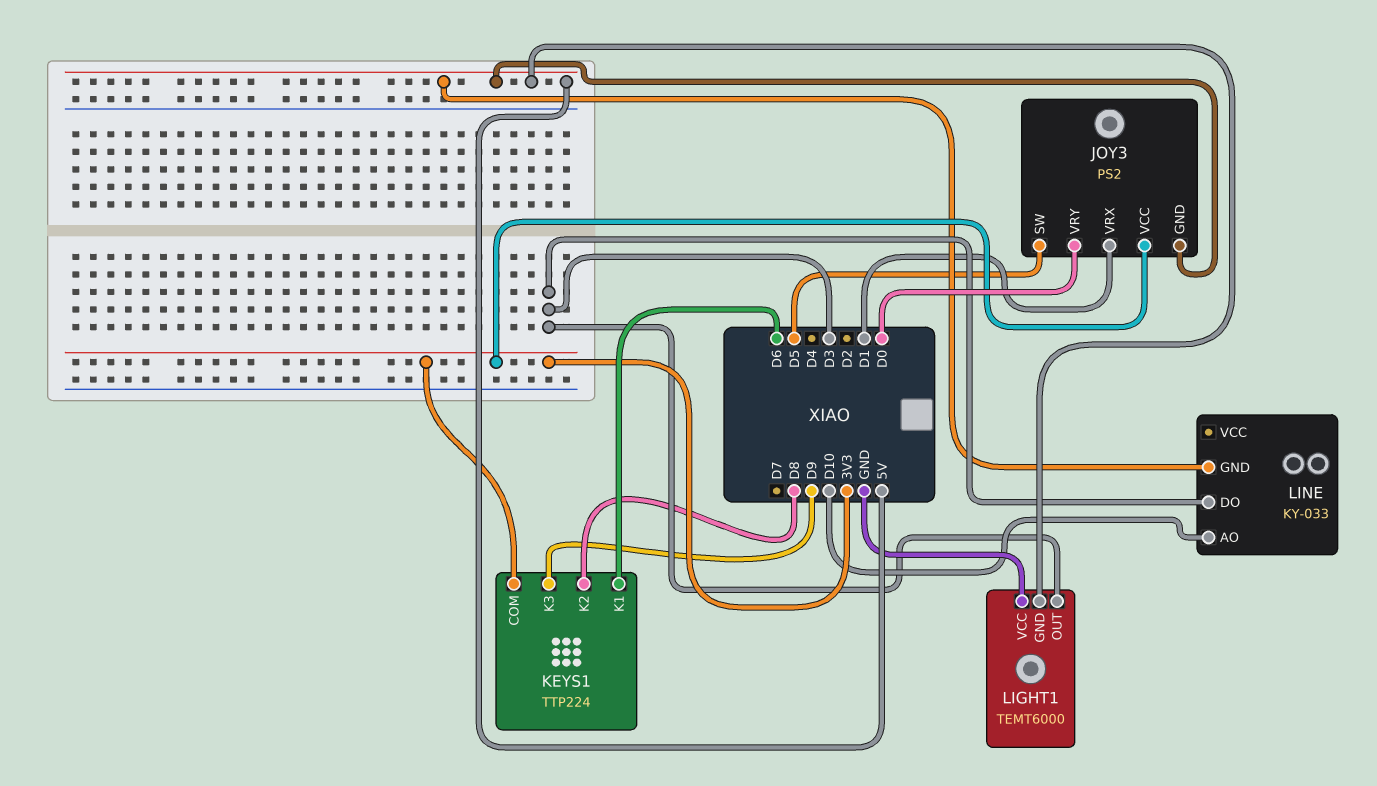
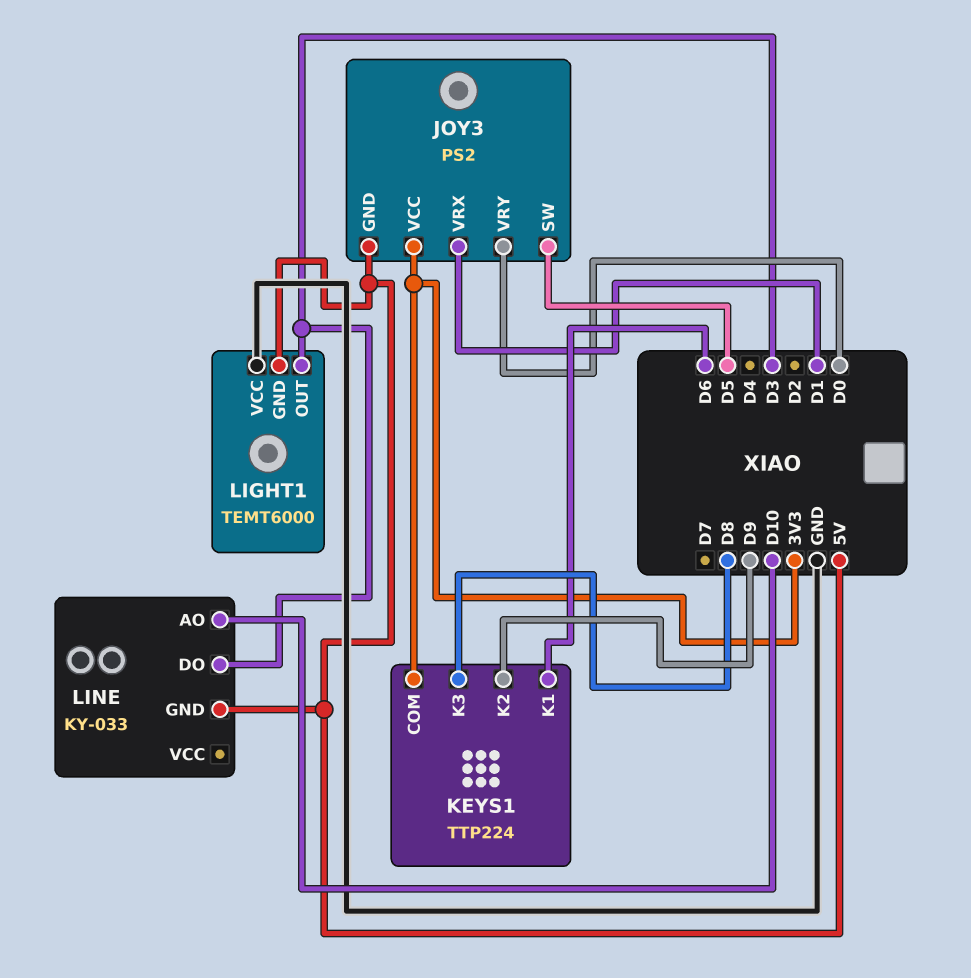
KEYS1 pin K2: D8 -> D9
KEYS1 pin K3: D9 -> D8

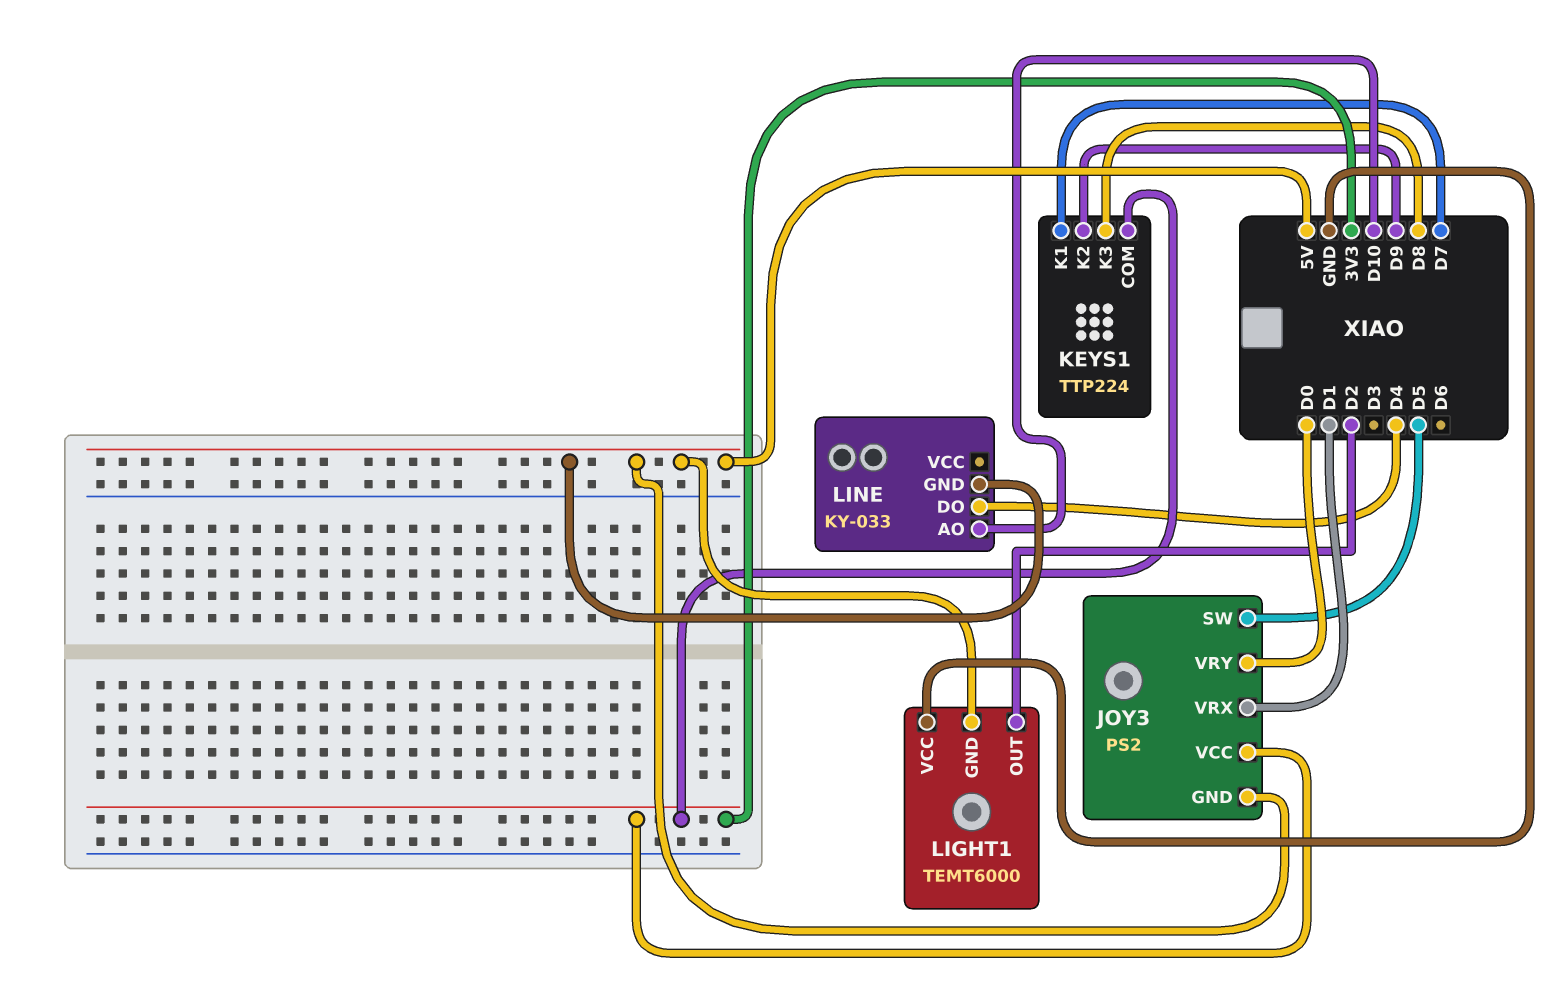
KEYS1 pin K1: D6 -> D7
LIGHT1 pin OUT: D3 -> D2
LINE pin DO: D3 -> D4

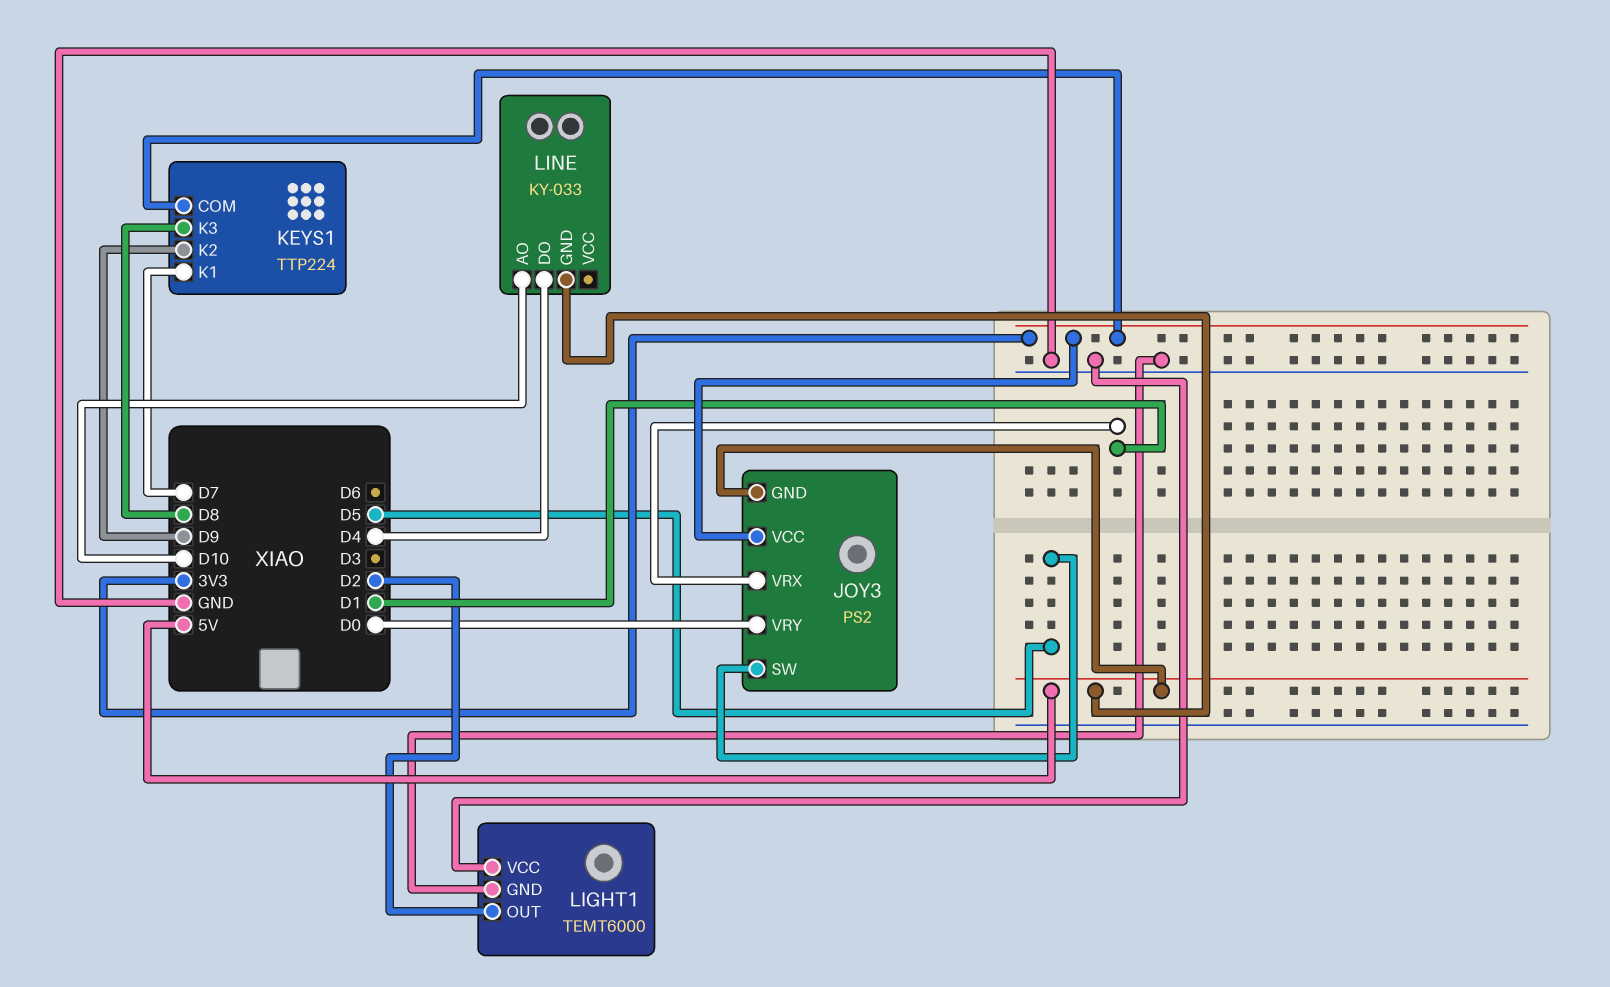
LIGHT1 pin GND: 5V -> GND

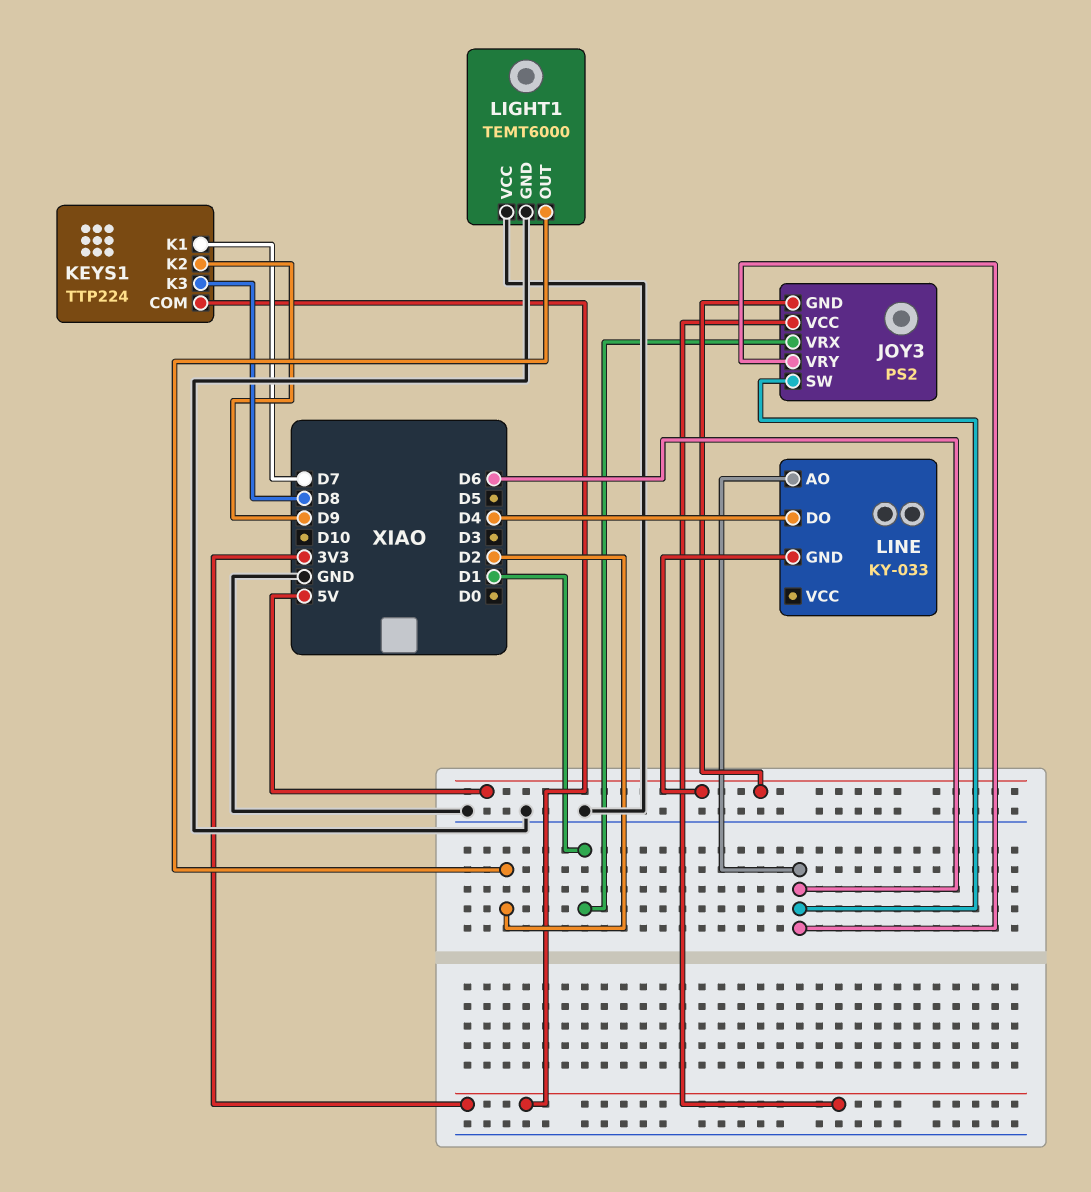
JOY3 pin SW: D5 -> D6
JOY3 pin VRY: D0 -> D6
LINE pin AO: D10 -> D6

